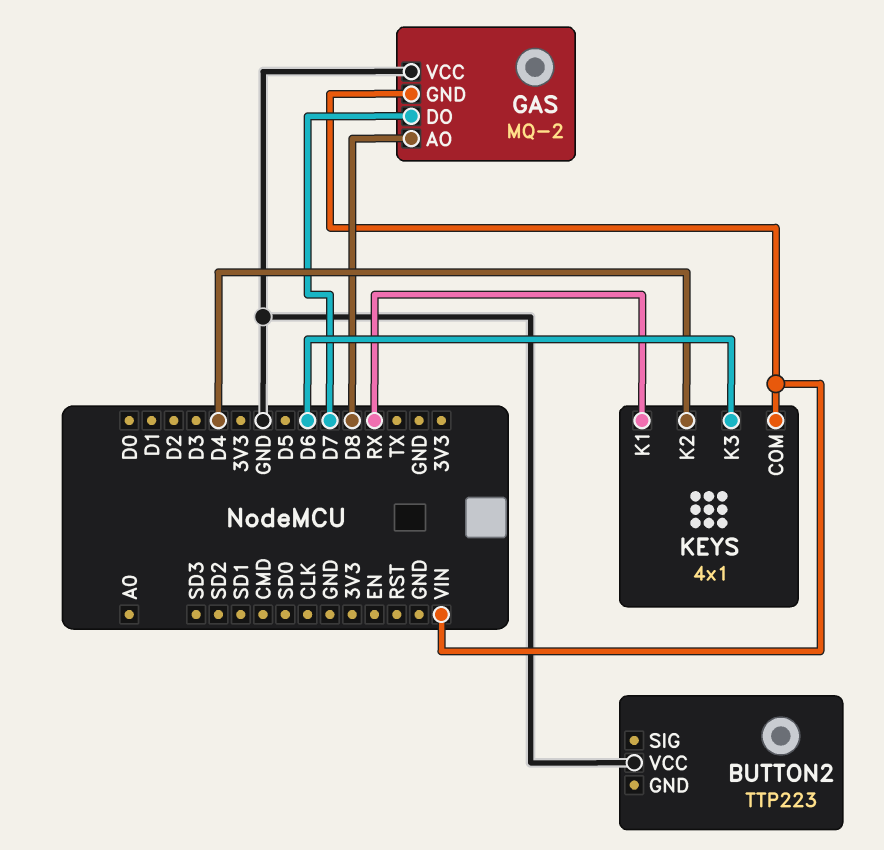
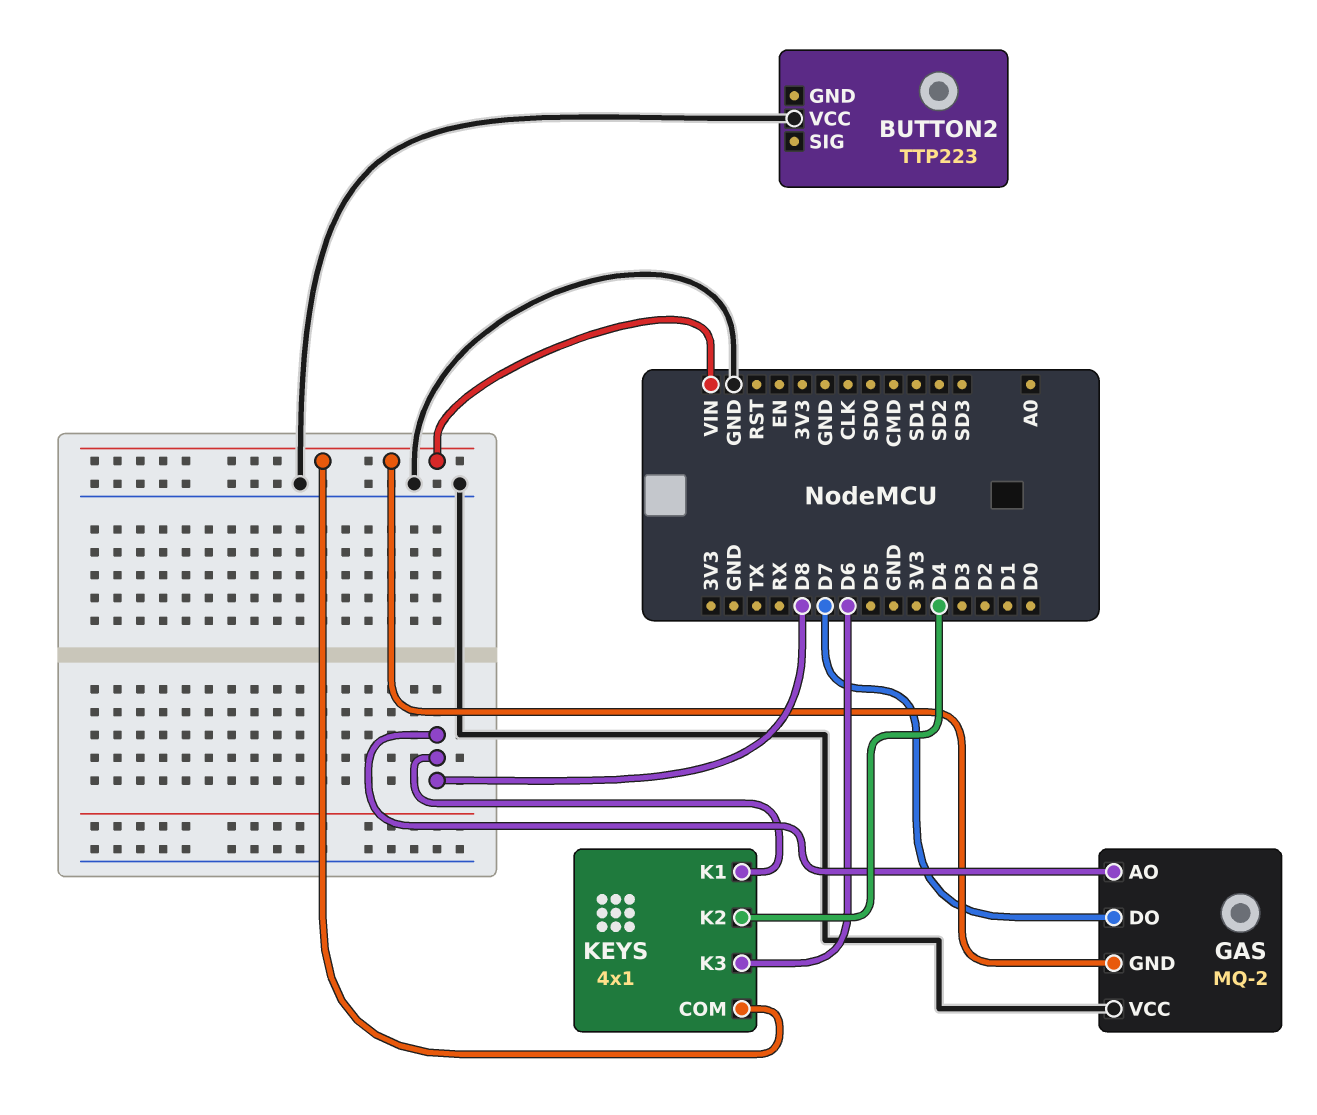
KEYS pin K1: RX -> D8

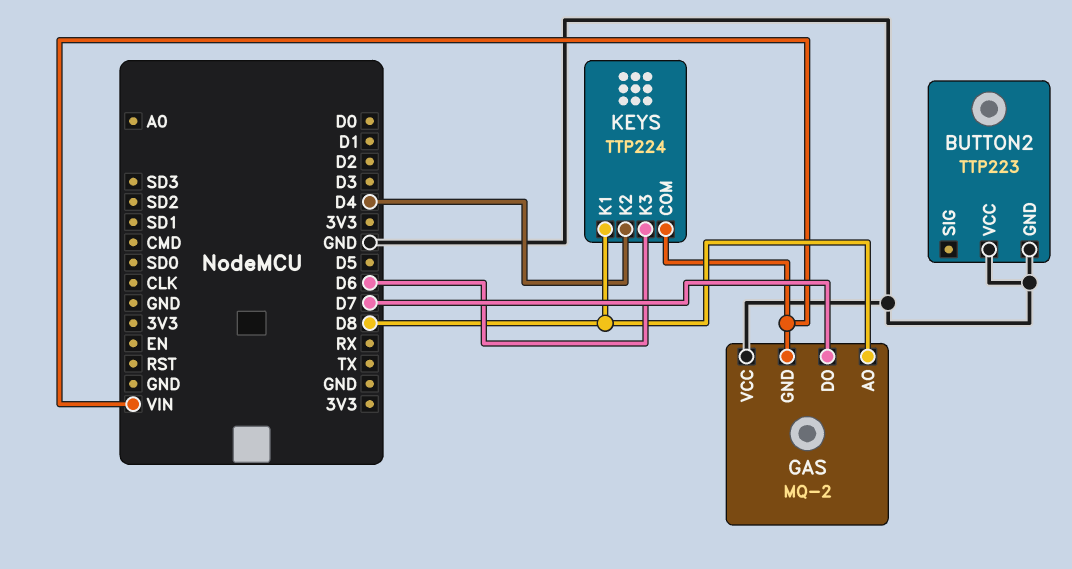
BUTTON2 pin GND: none -> GND
KEYS: 4x1 -> TTP224

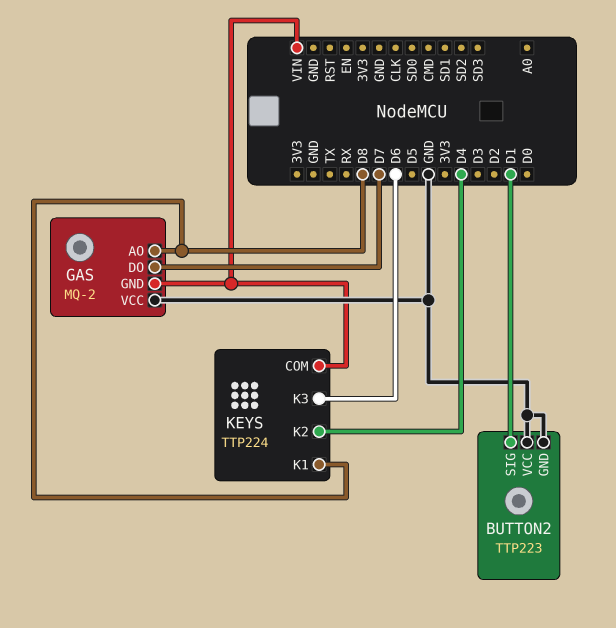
BUTTON2 pin SIG: none -> D1

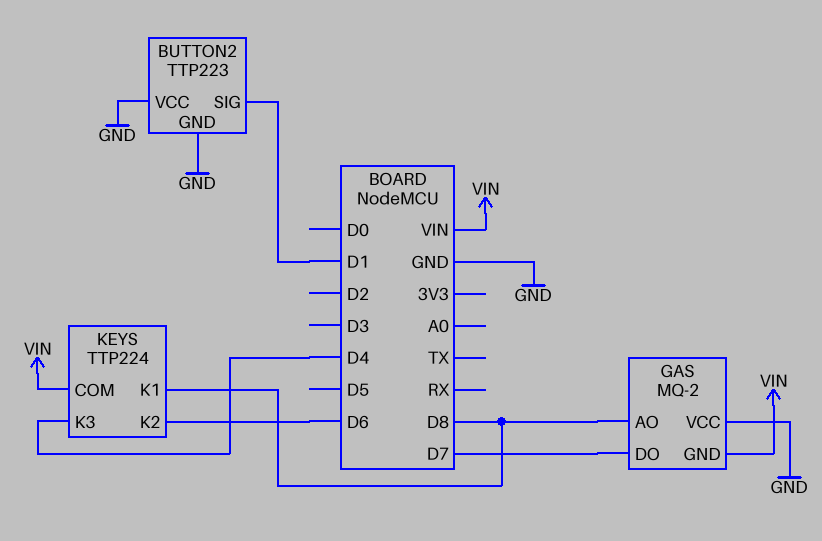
KEYS pin K2: D4 -> D6
KEYS pin K3: D6 -> D4

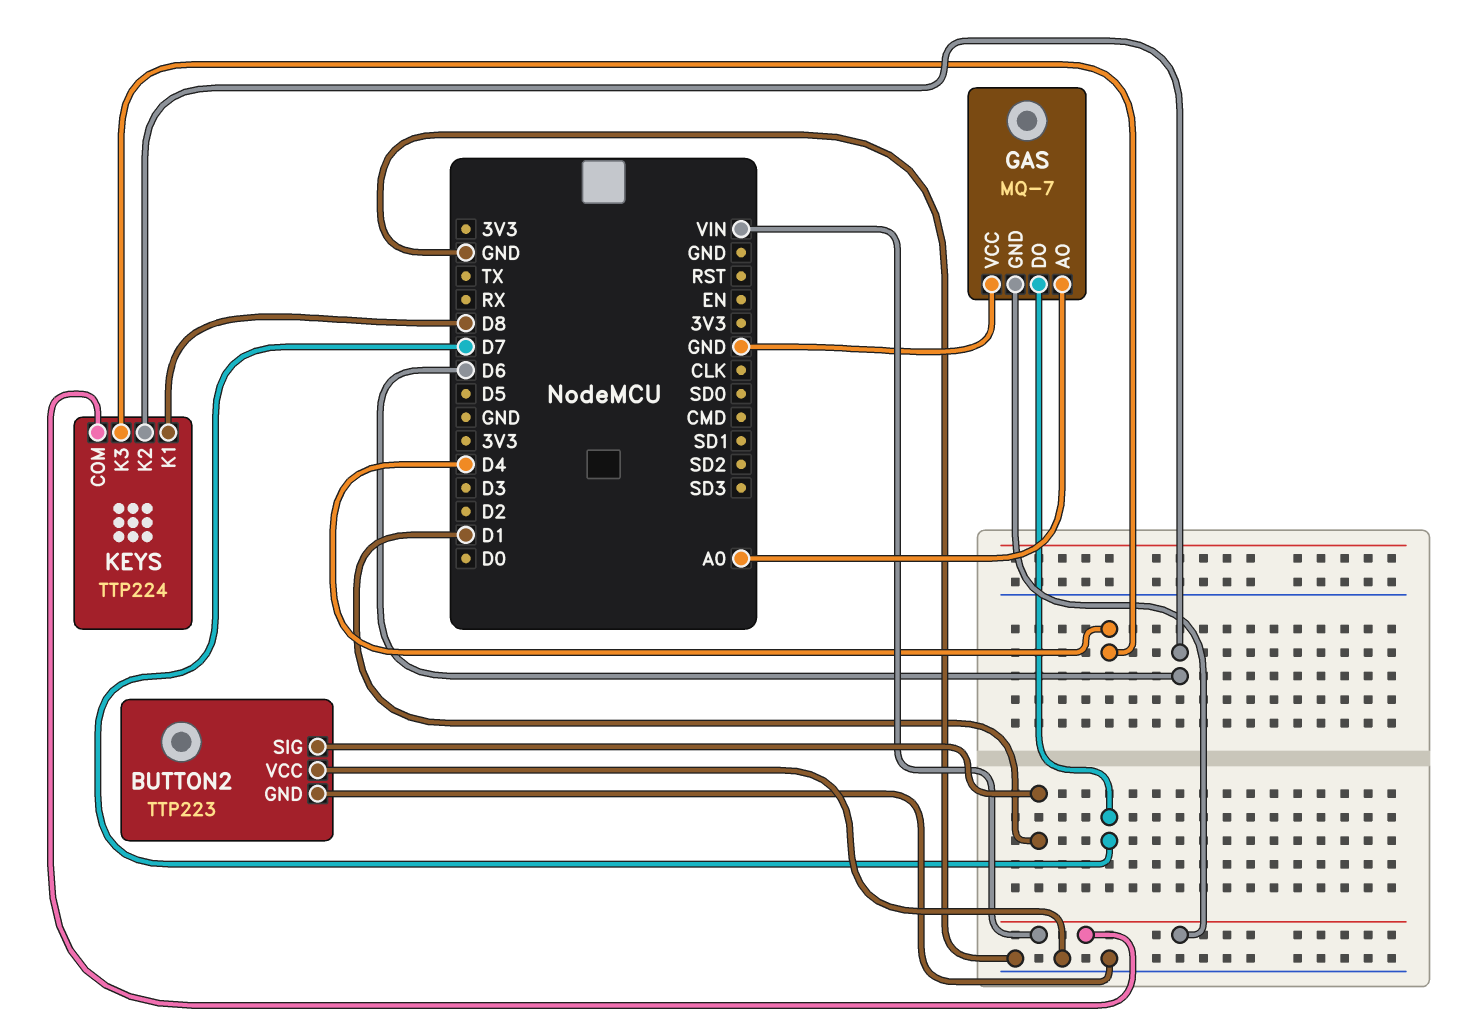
GAS: MQ-2 -> MQ-7
GAS pin AO: D8 -> A0

